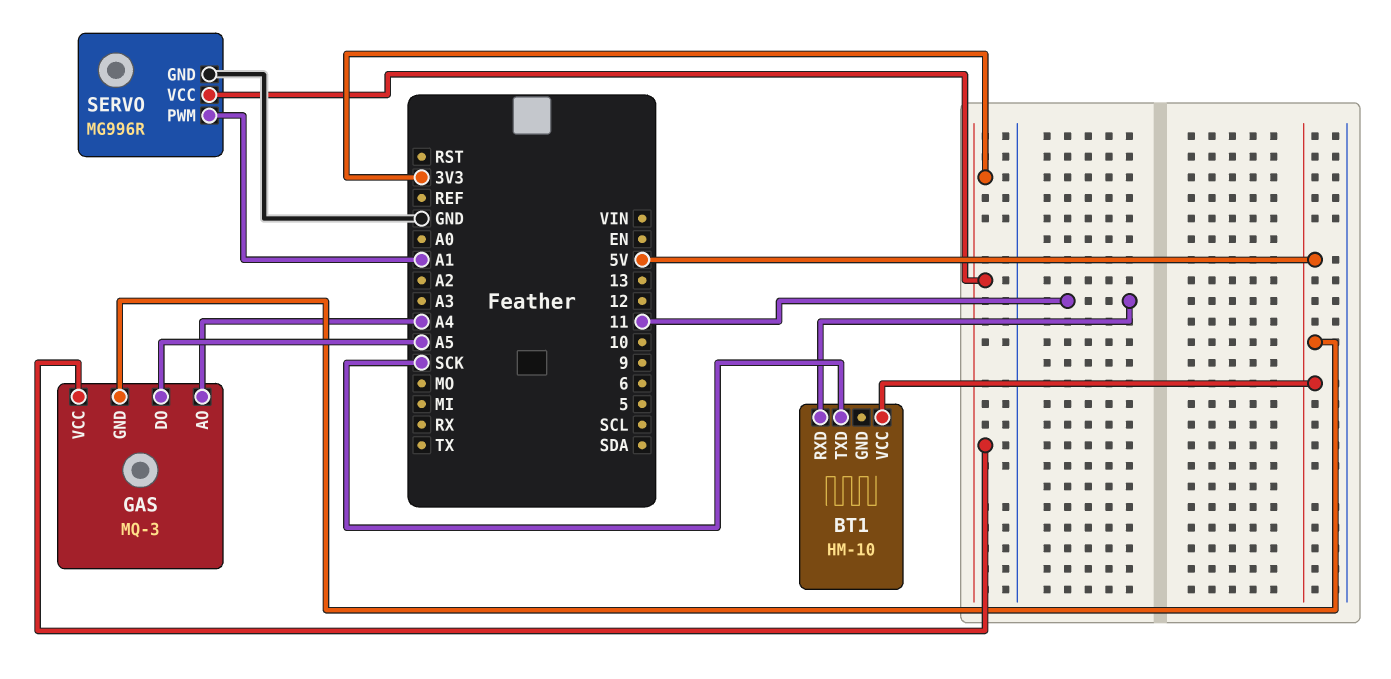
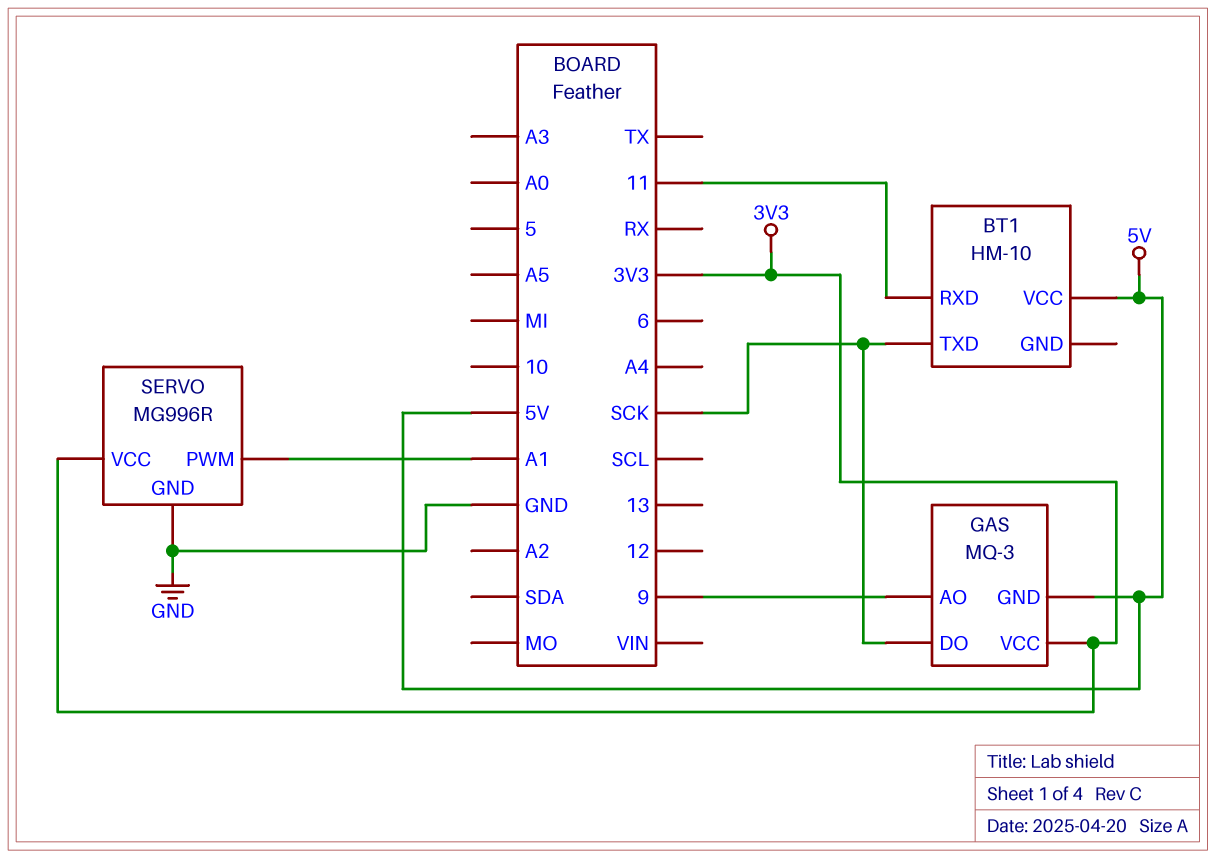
GAS pin AO: A4 -> 9
GAS pin DO: A5 -> SCK

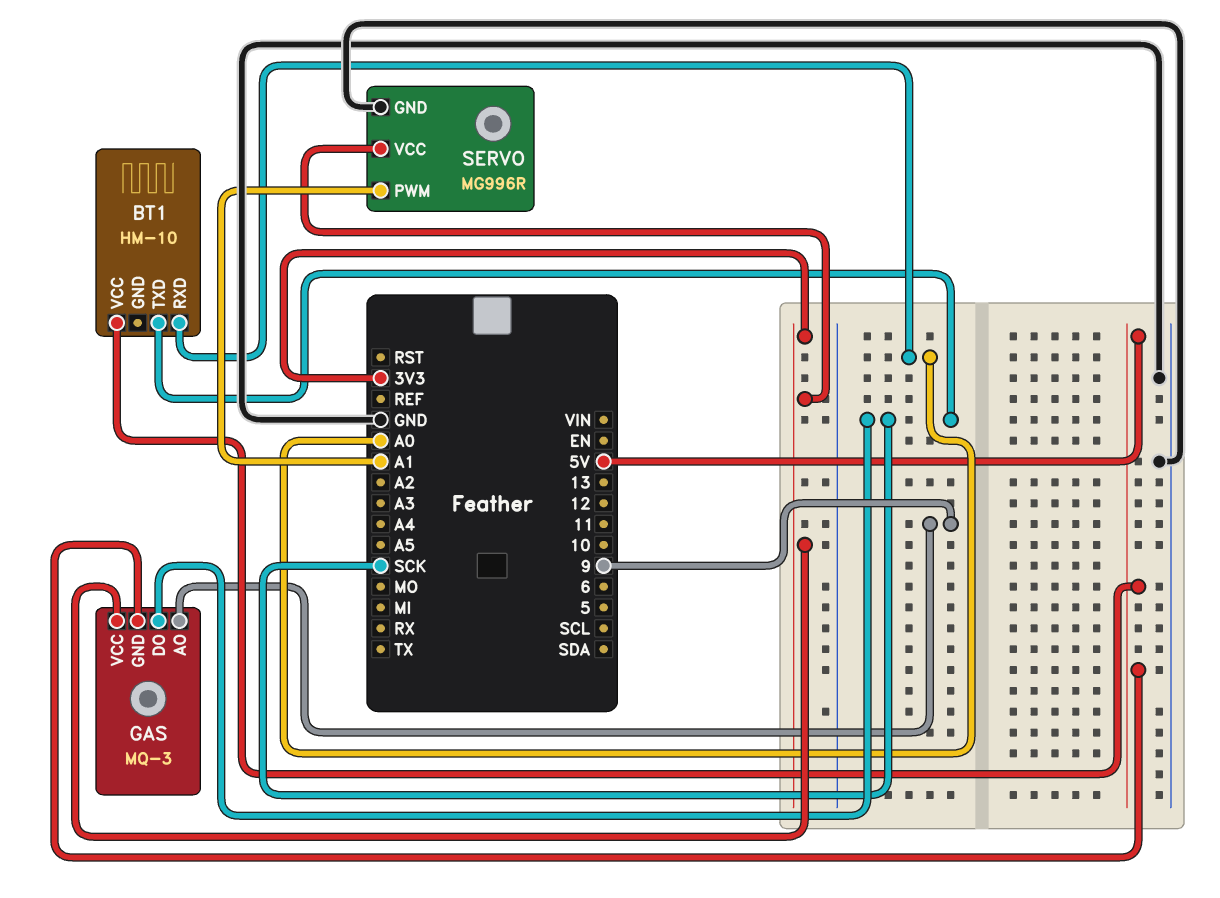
BT1 pin RXD: 11 -> A0

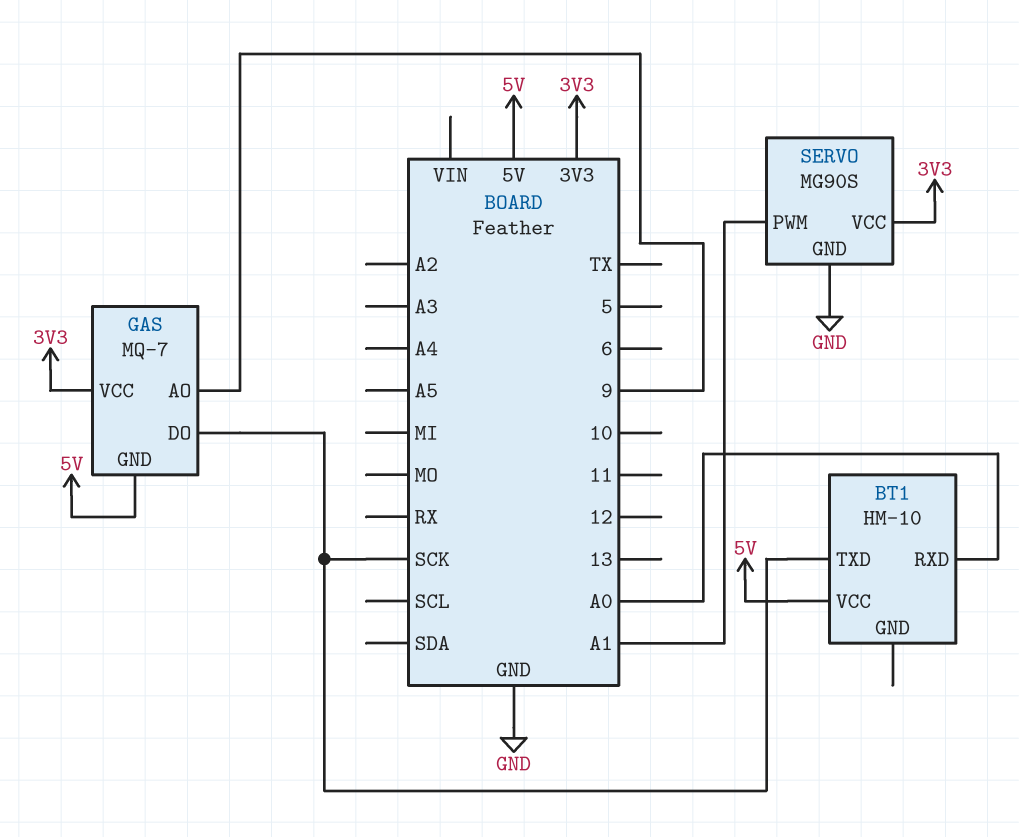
GAS: MQ-3 -> MQ-7
SERVO: MG996R -> MG90S

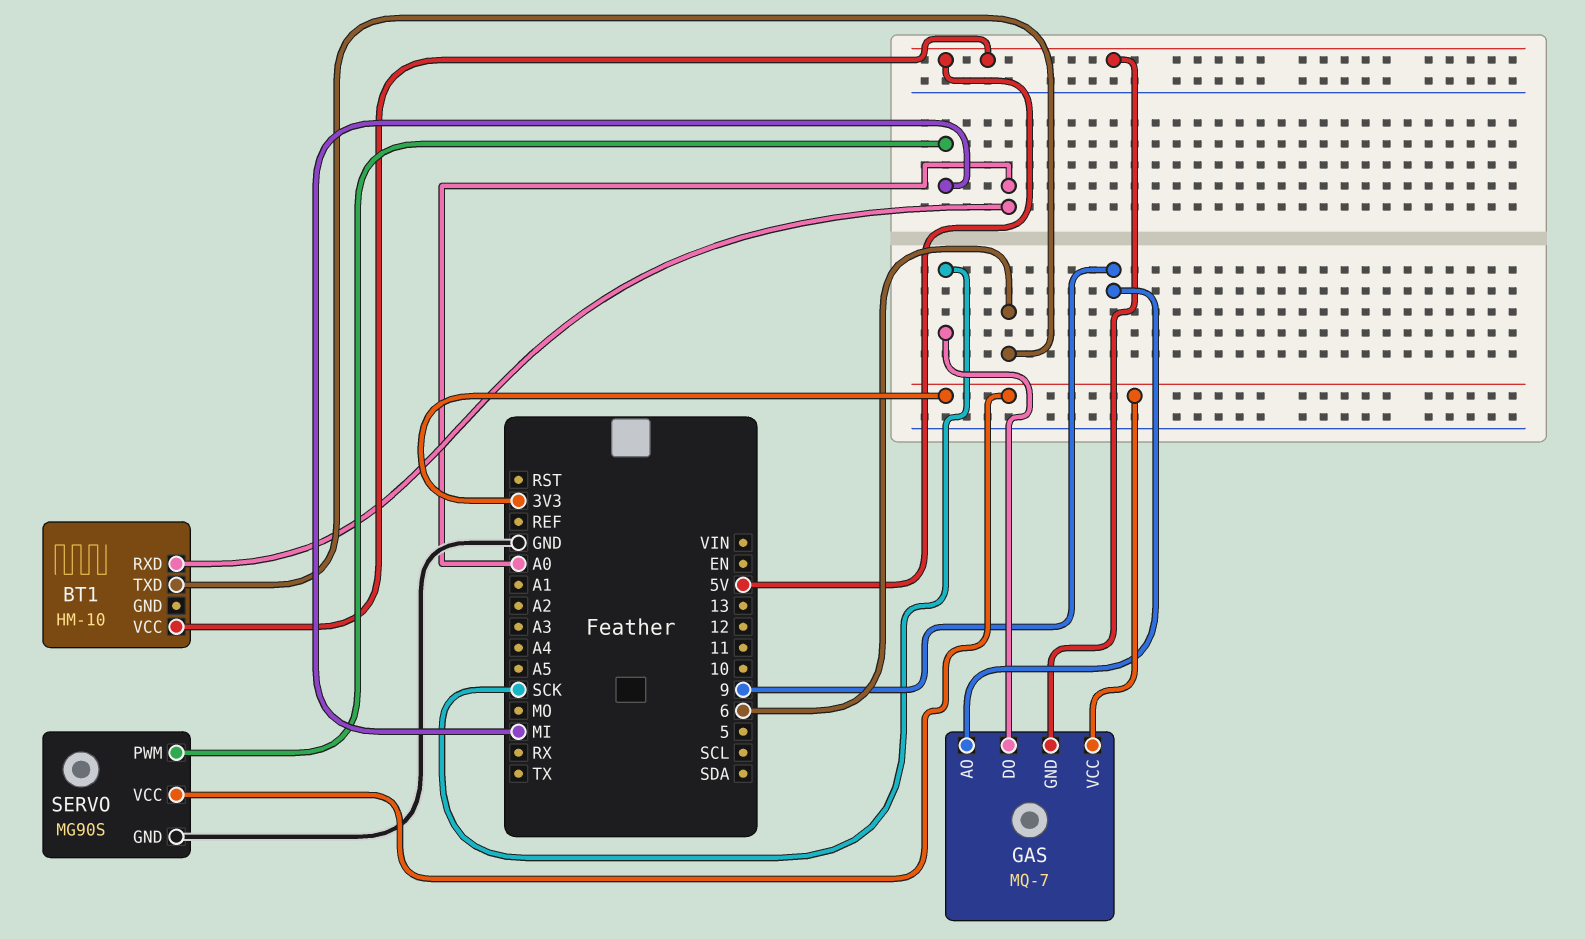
BT1 pin TXD: SCK -> 6
SERVO pin PWM: A1 -> MI

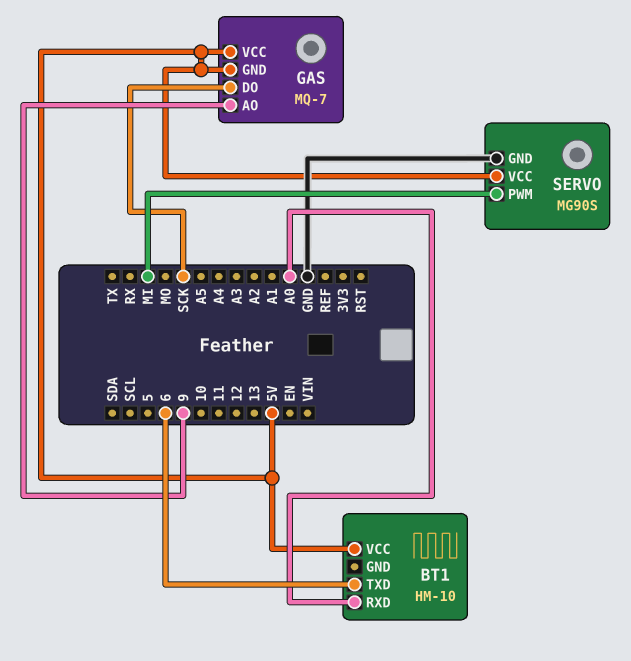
GAS pin VCC: 3V3 -> 5V
SERVO pin VCC: 3V3 -> 5V

